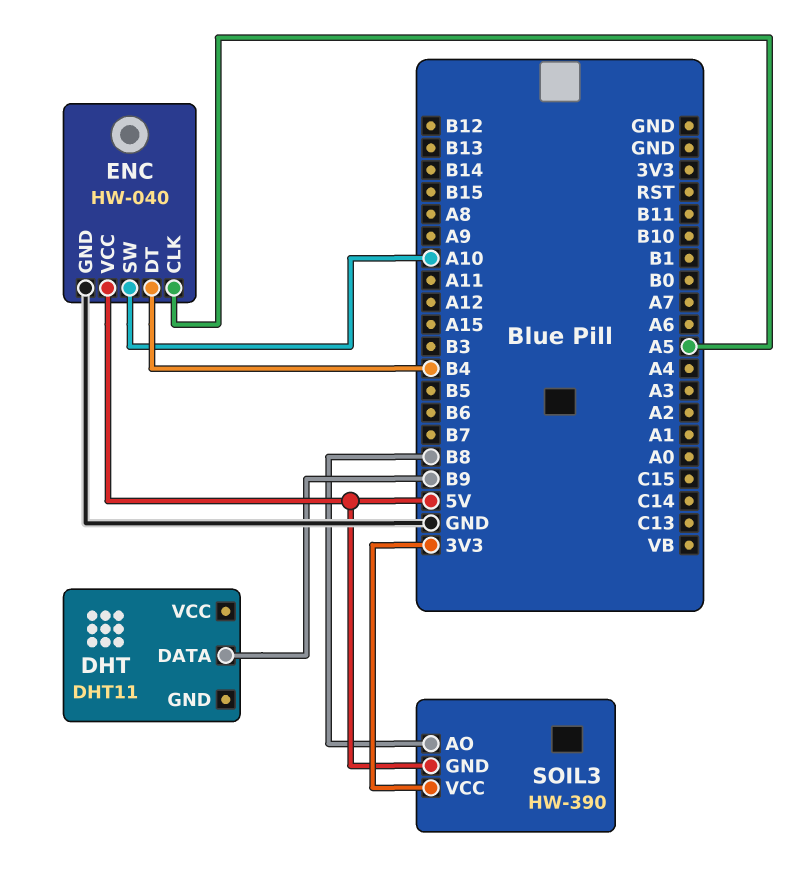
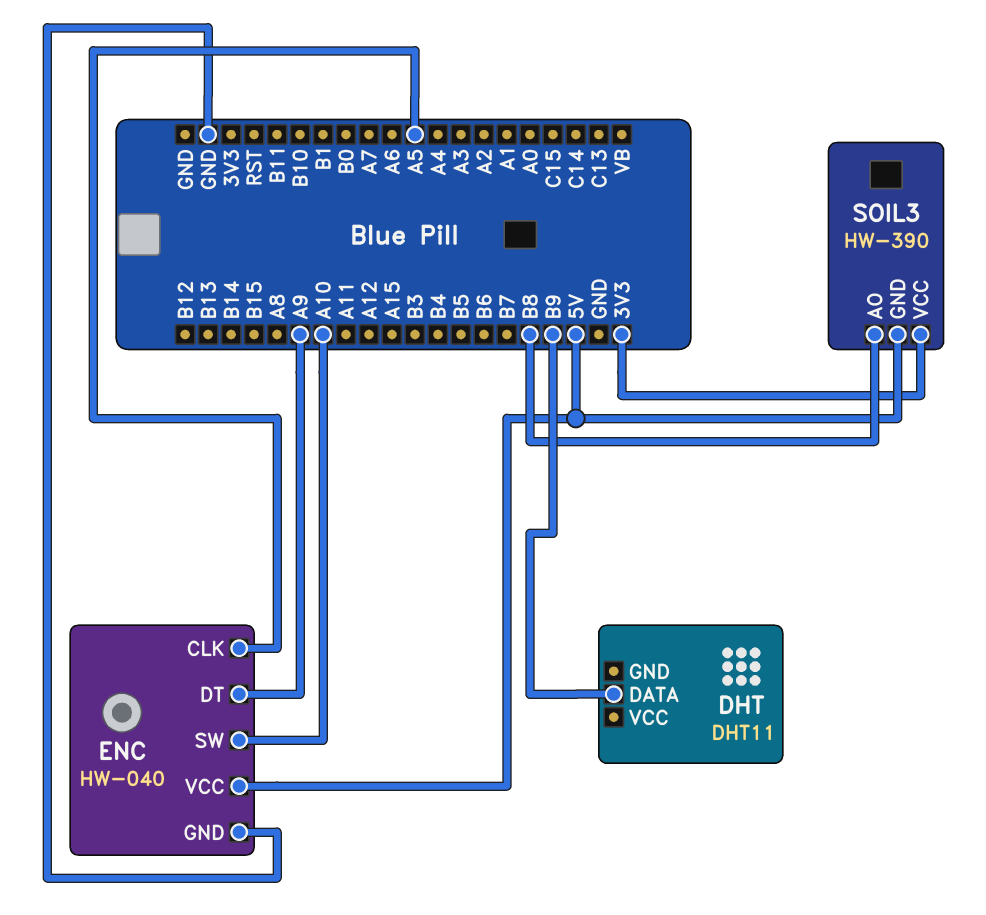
ENC pin DT: B4 -> A9

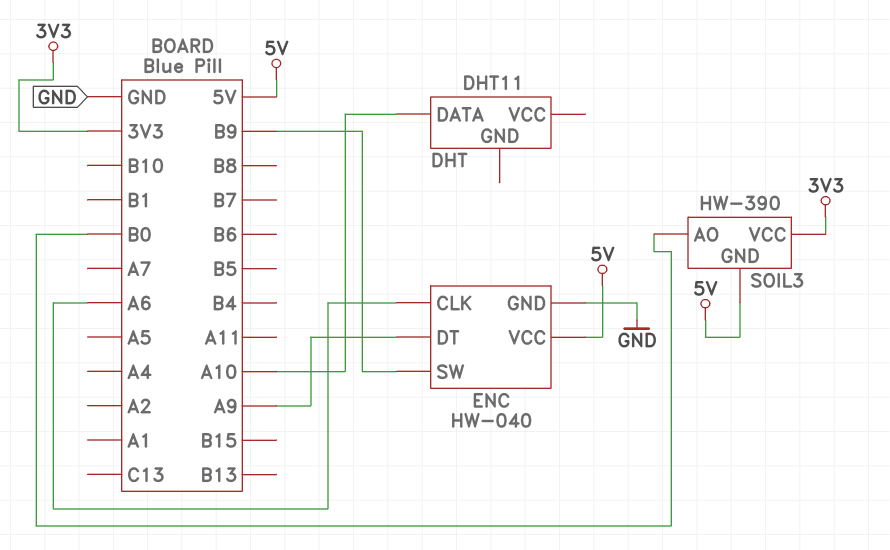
DHT pin DATA: B9 -> A10
ENC pin CLK: A5 -> A6
ENC pin SW: A10 -> B9
SOIL3 pin AO: B8 -> B0

